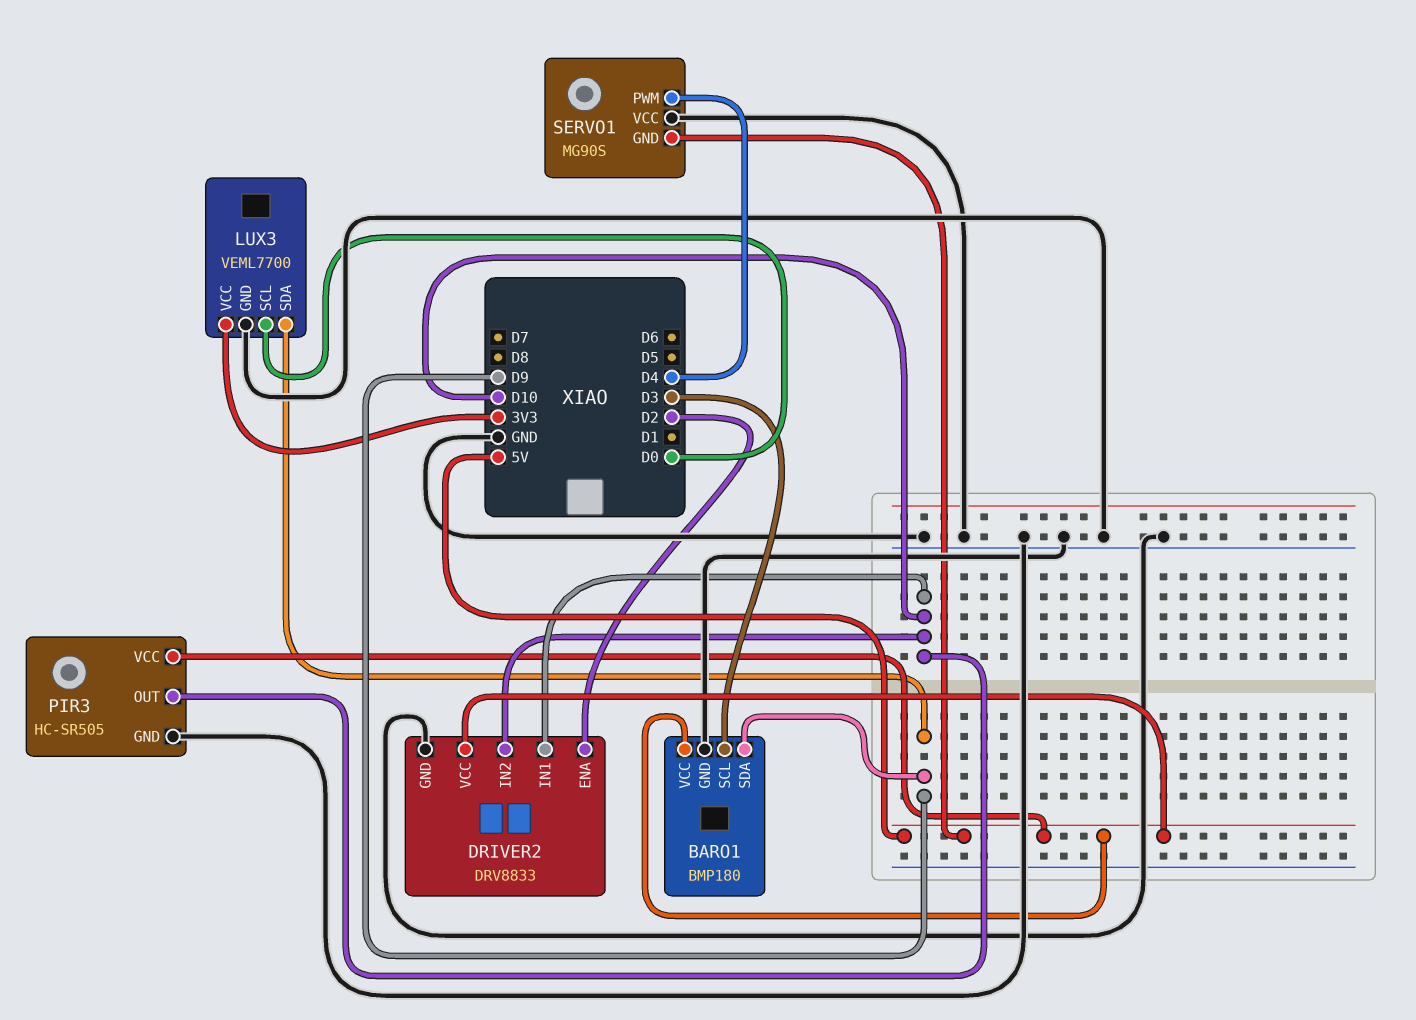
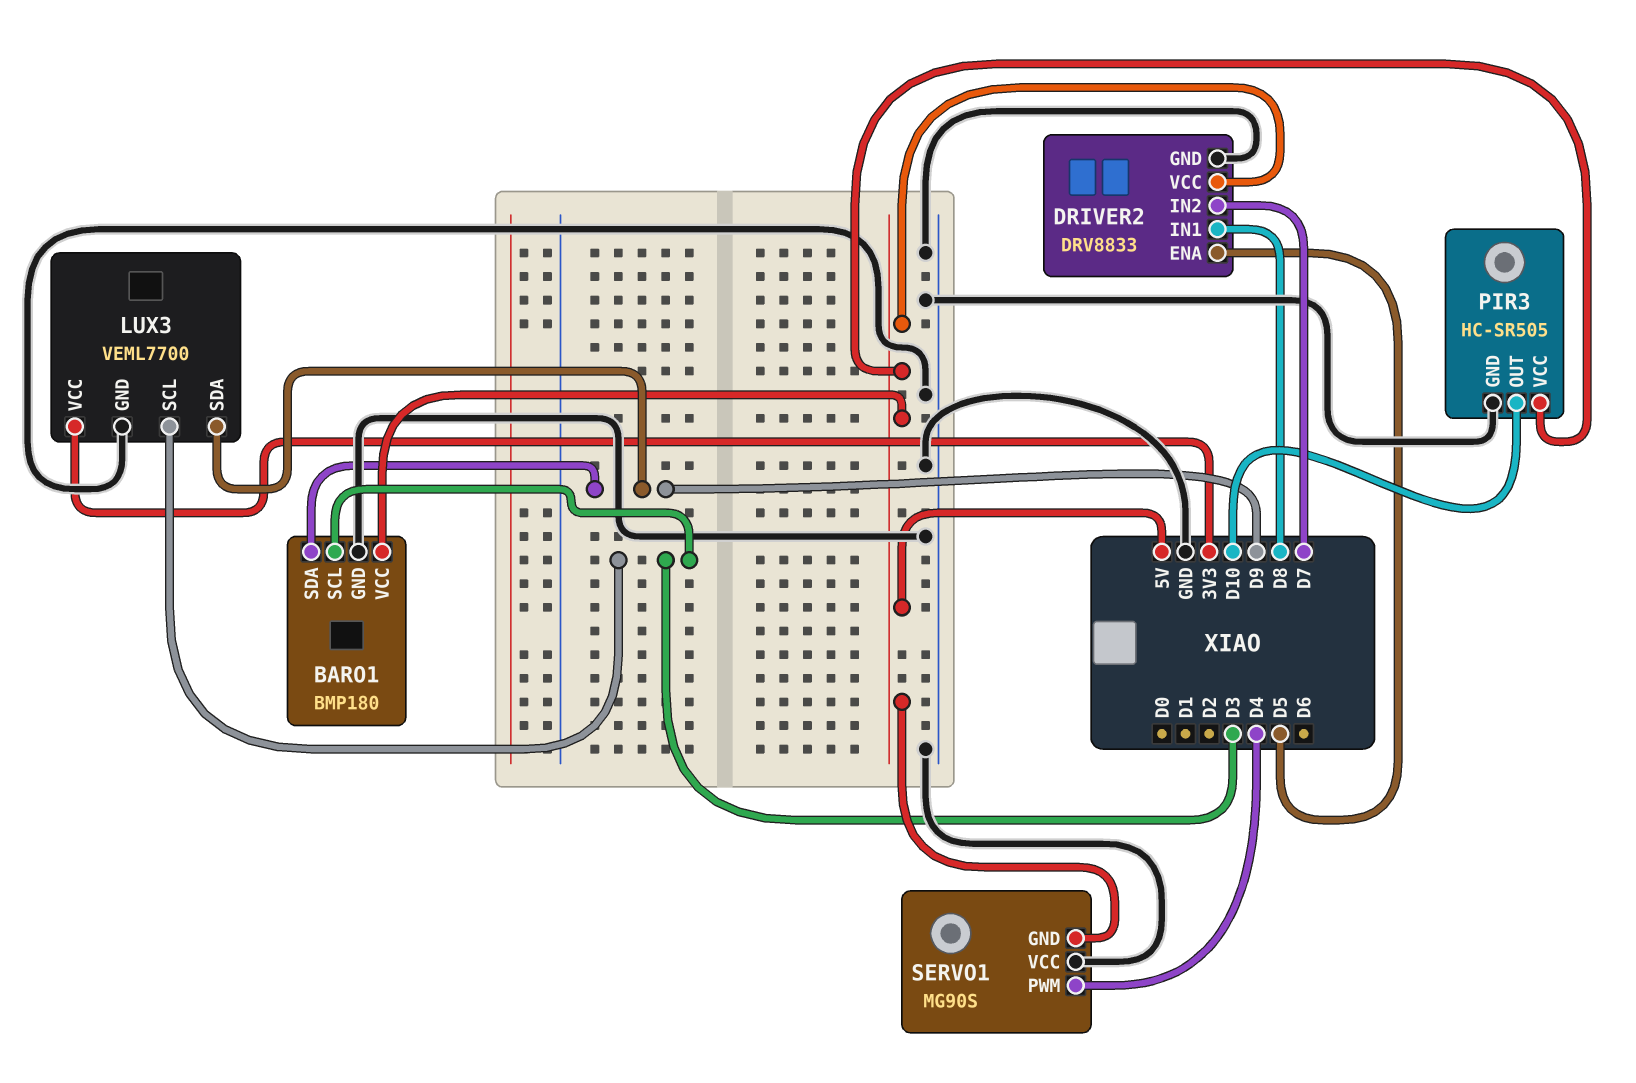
DRIVER2 pin ENA: D2 -> D5
DRIVER2 pin IN1: D10 -> D8
DRIVER2 pin IN2: D10 -> D7
LUX3 pin SCL: D0 -> D3

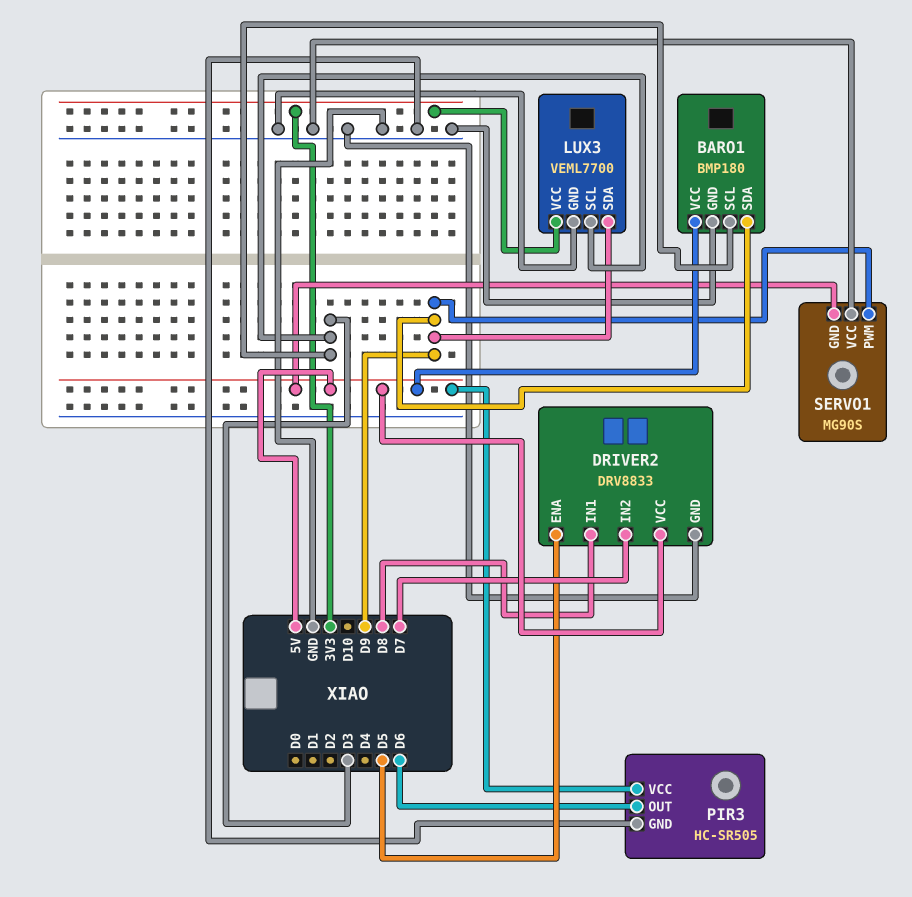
PIR3 pin OUT: D10 -> D6
SERVO1 pin PWM: D4 -> D9

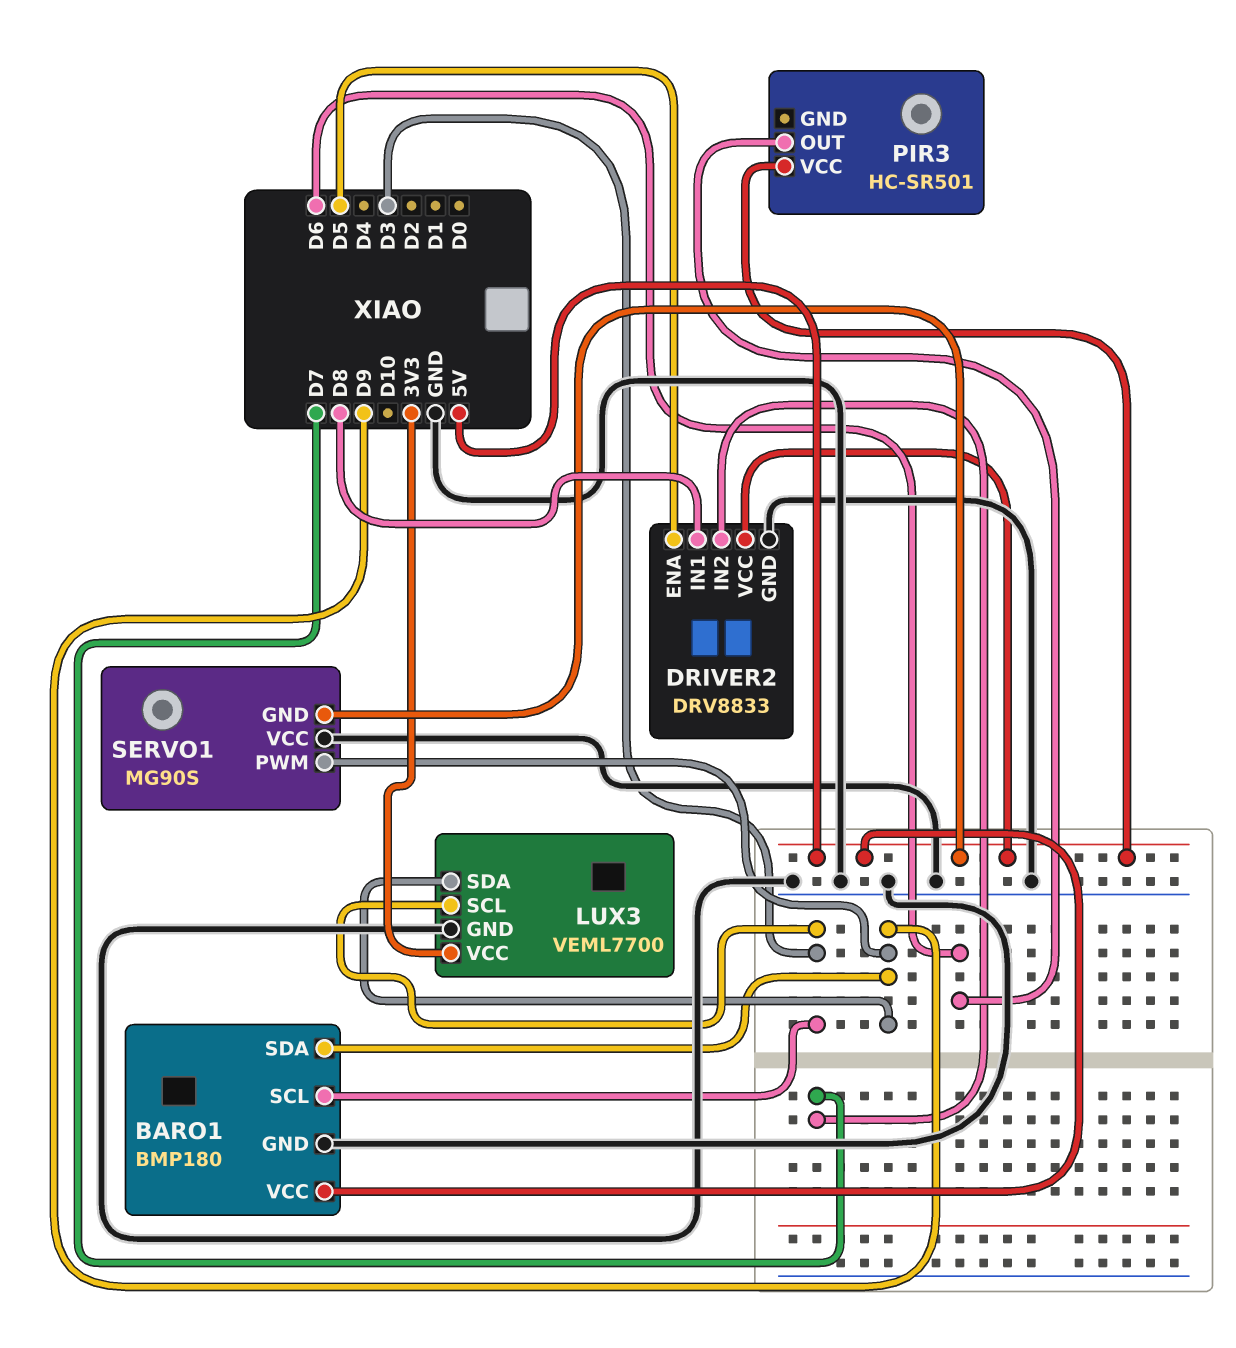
PIR3: HC-SR505 -> HC-SR501
PIR3 pin GND: GND -> none

